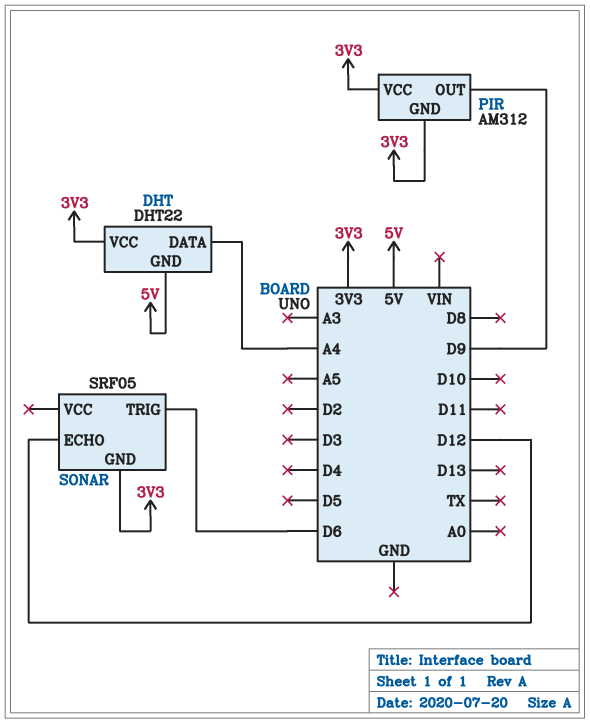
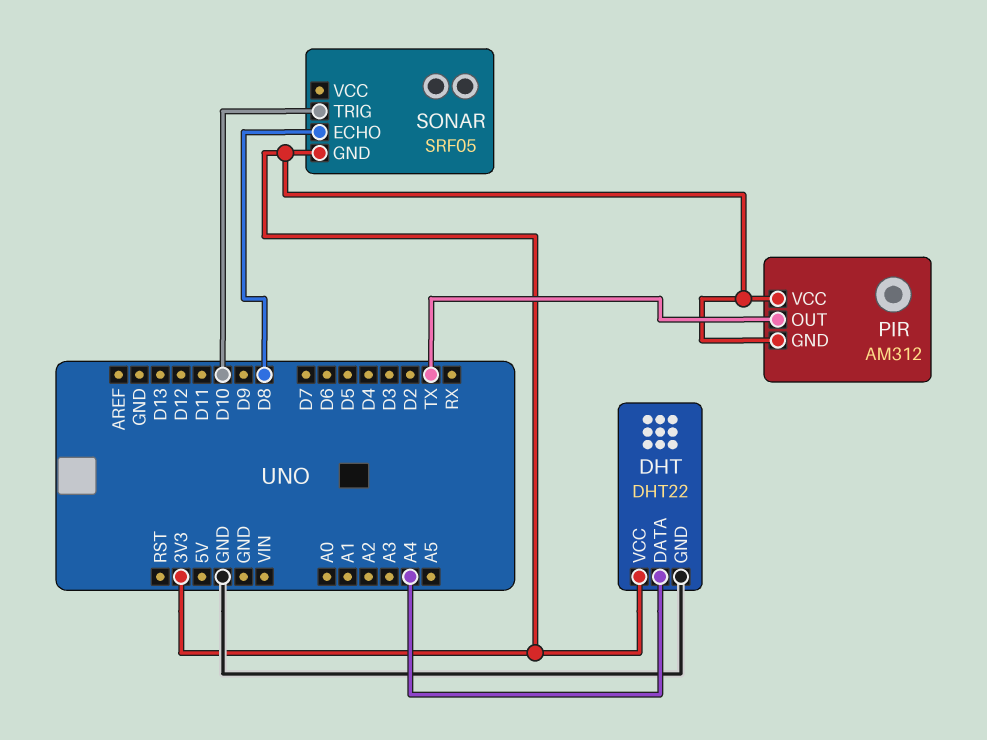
DHT pin GND: 5V -> GND
PIR pin OUT: D9 -> TX
SONAR pin ECHO: D12 -> D8
SONAR pin TRIG: D6 -> D10

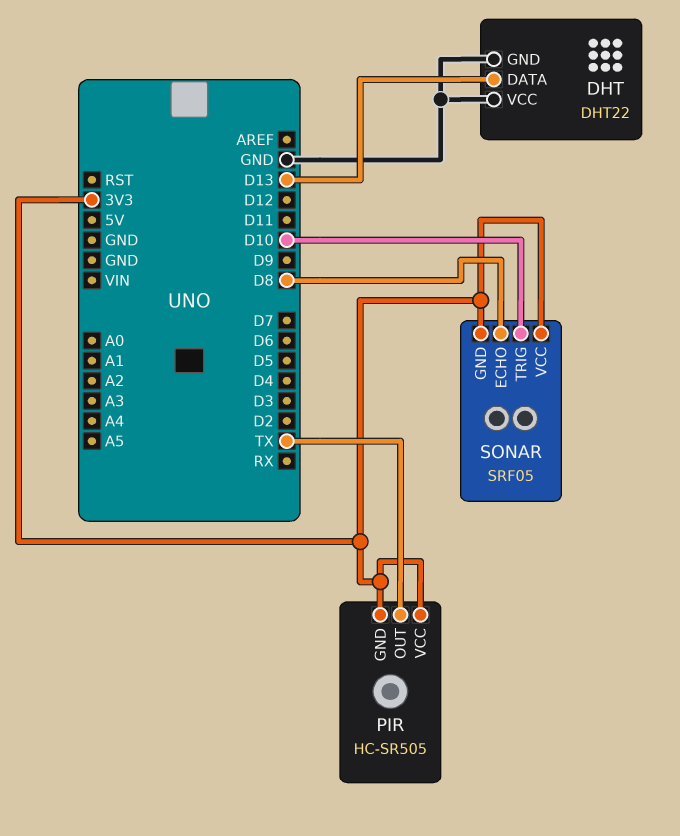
DHT pin DATA: A4 -> D13
DHT pin VCC: 3V3 -> GND
PIR: AM312 -> HC-SR505
SONAR pin VCC: none -> 3V3

